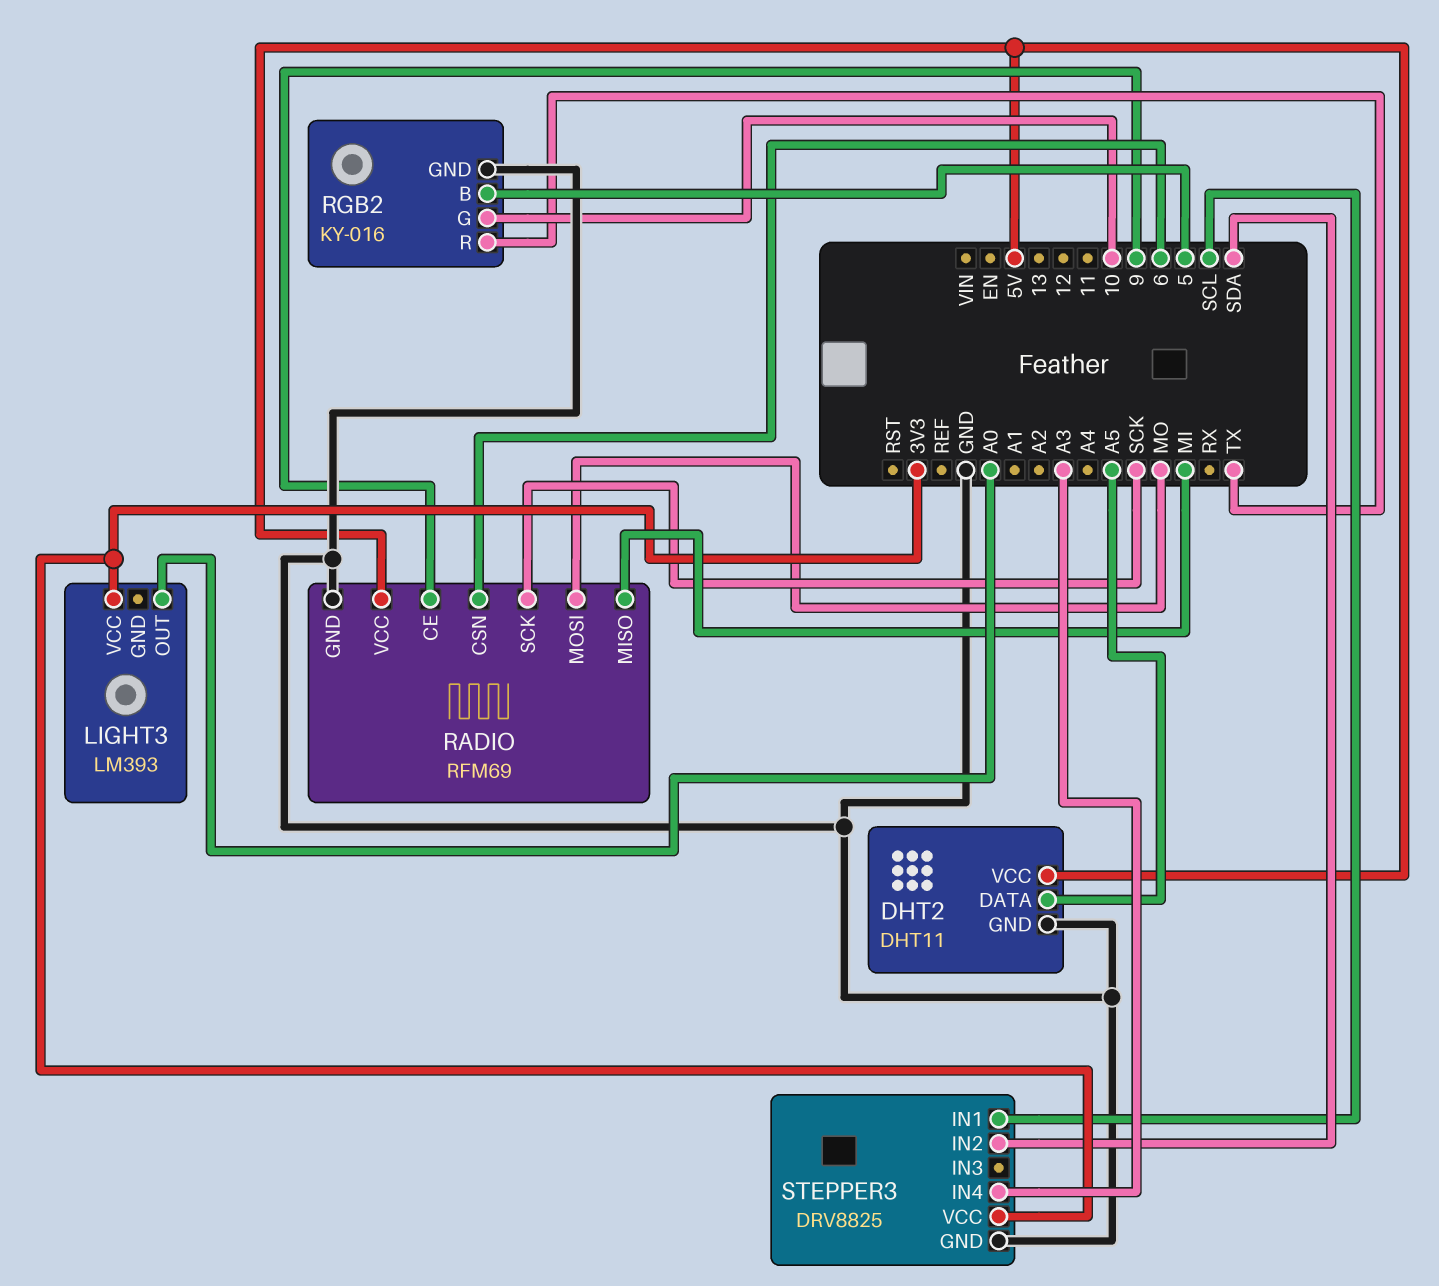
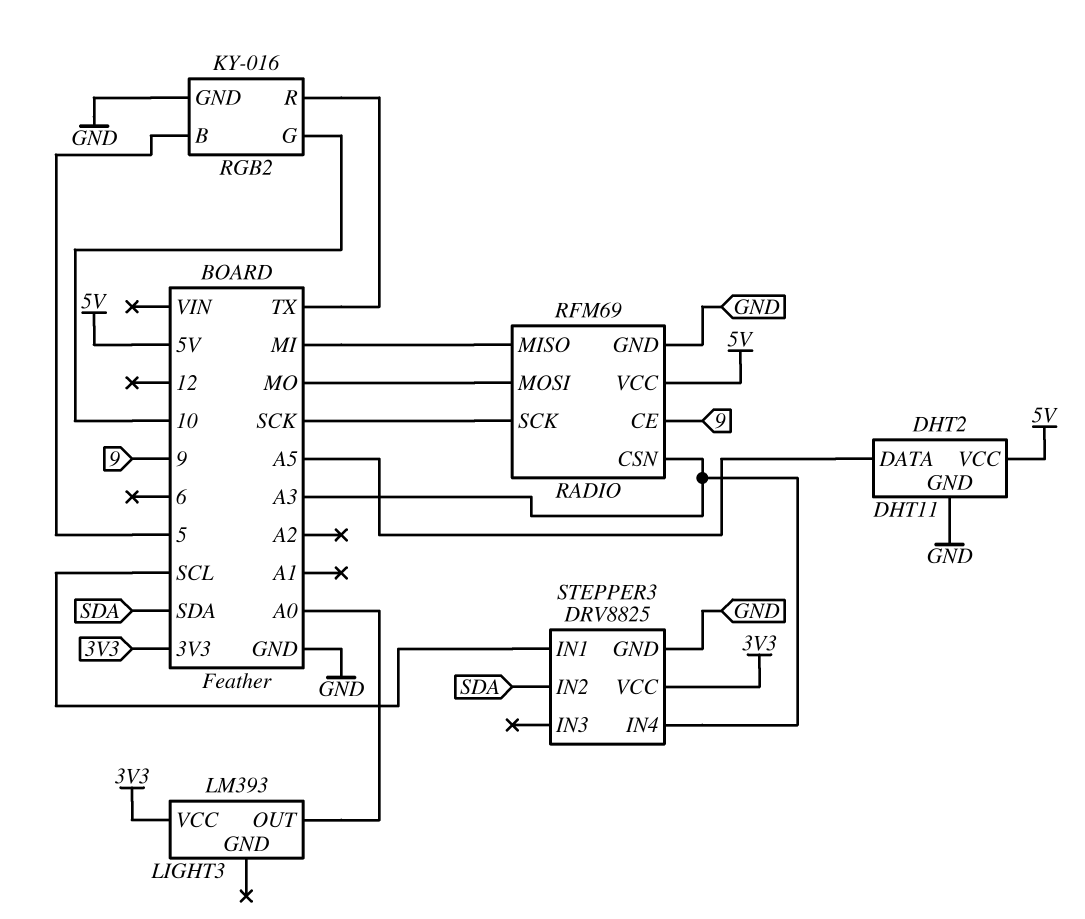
RADIO pin CSN: 6 -> A3

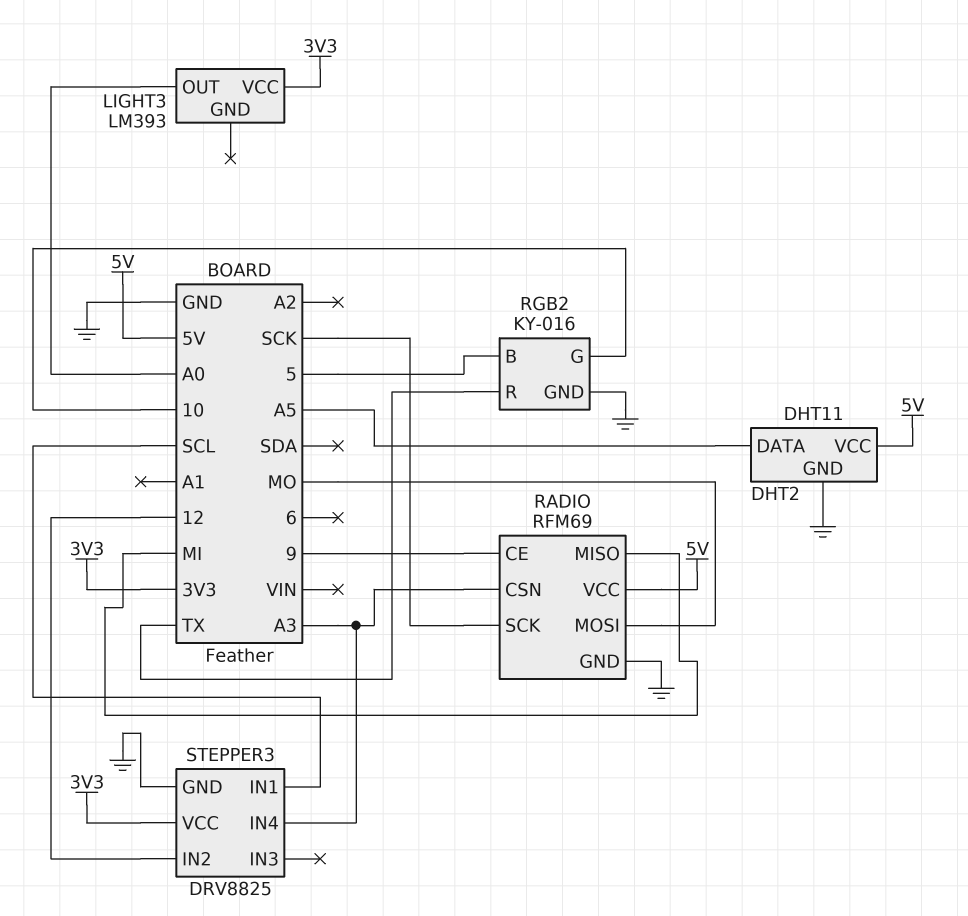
STEPPER3 pin IN2: SDA -> 12

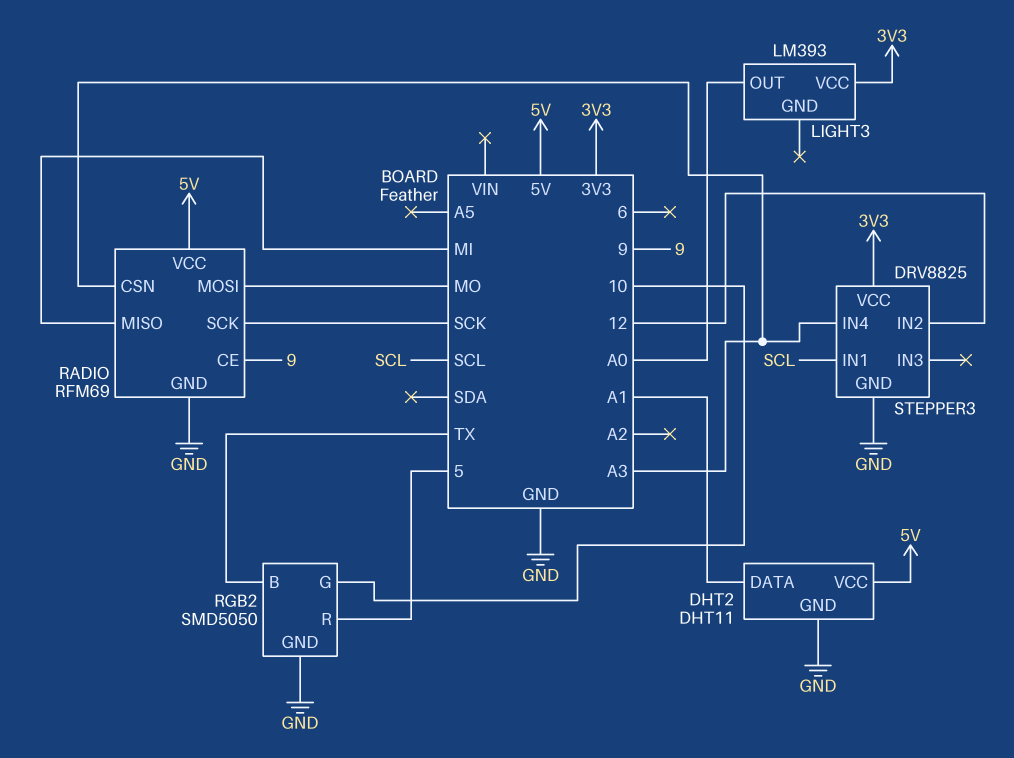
DHT2 pin DATA: A5 -> A1
RGB2: KY-016 -> SMD5050
RGB2 pin B: 5 -> TX
RGB2 pin R: TX -> 5

